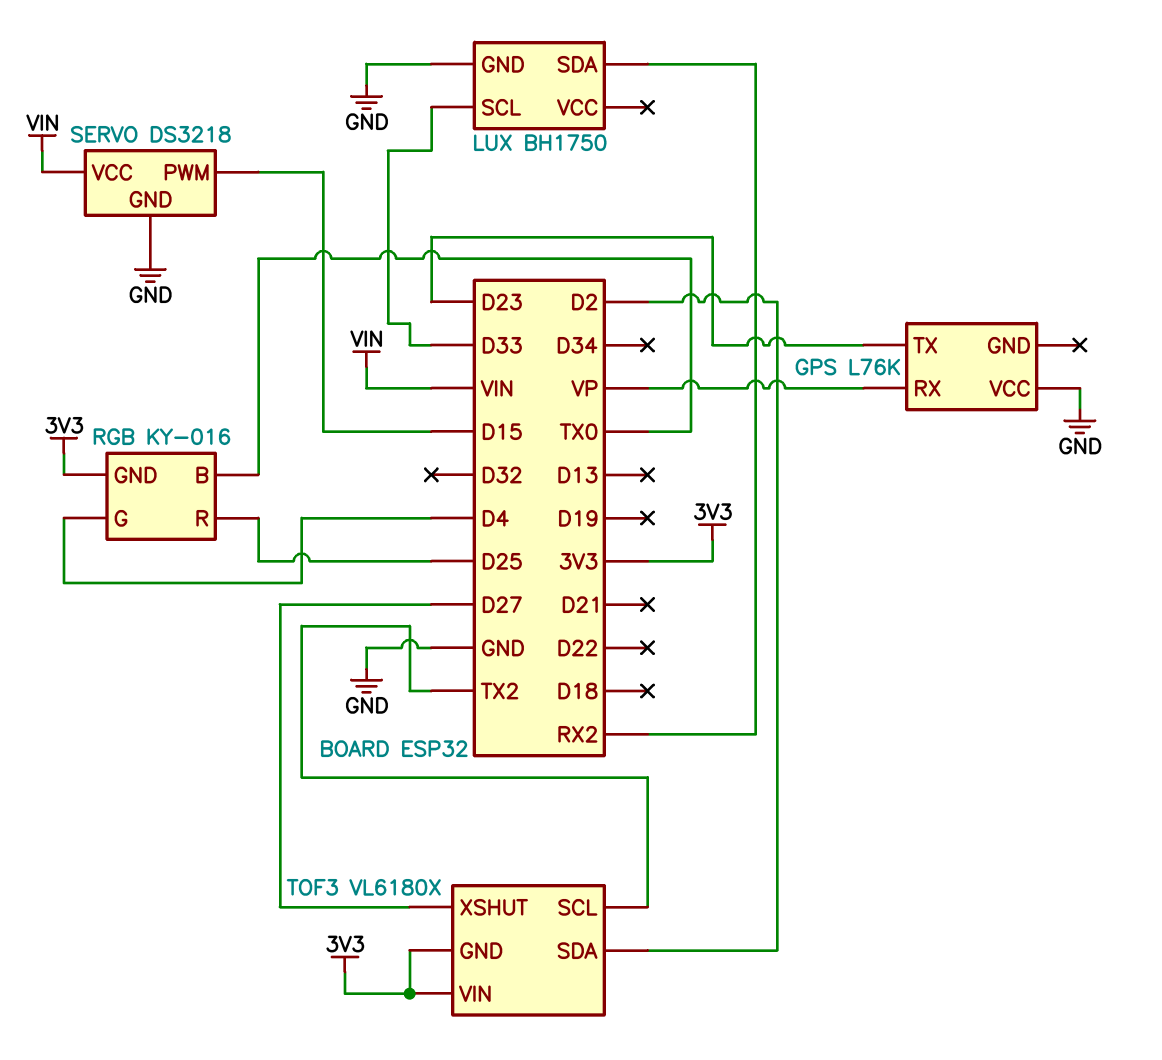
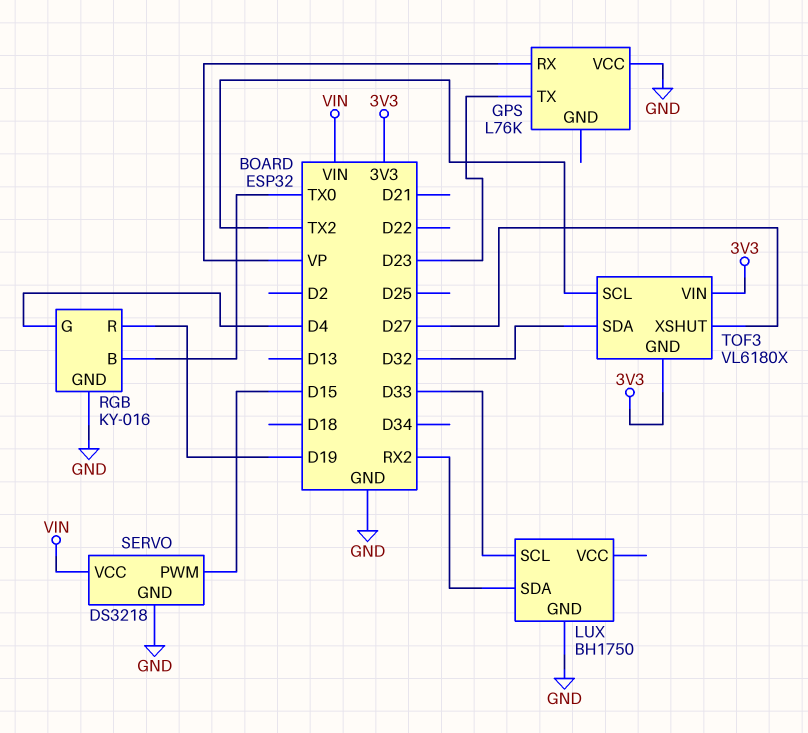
RGB pin GND: 3V3 -> GND
RGB pin R: D25 -> D19
TOF3 pin SDA: D2 -> D32

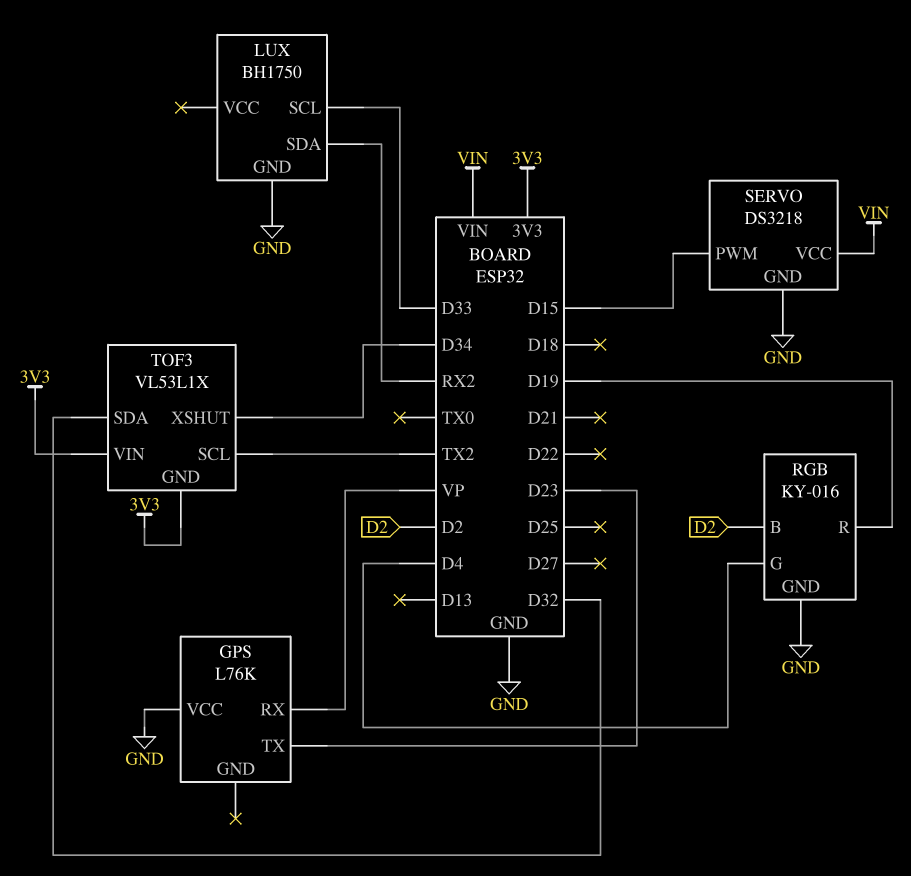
RGB pin B: TX0 -> D2
TOF3: VL6180X -> VL53L1X
TOF3 pin XSHUT: D27 -> D34

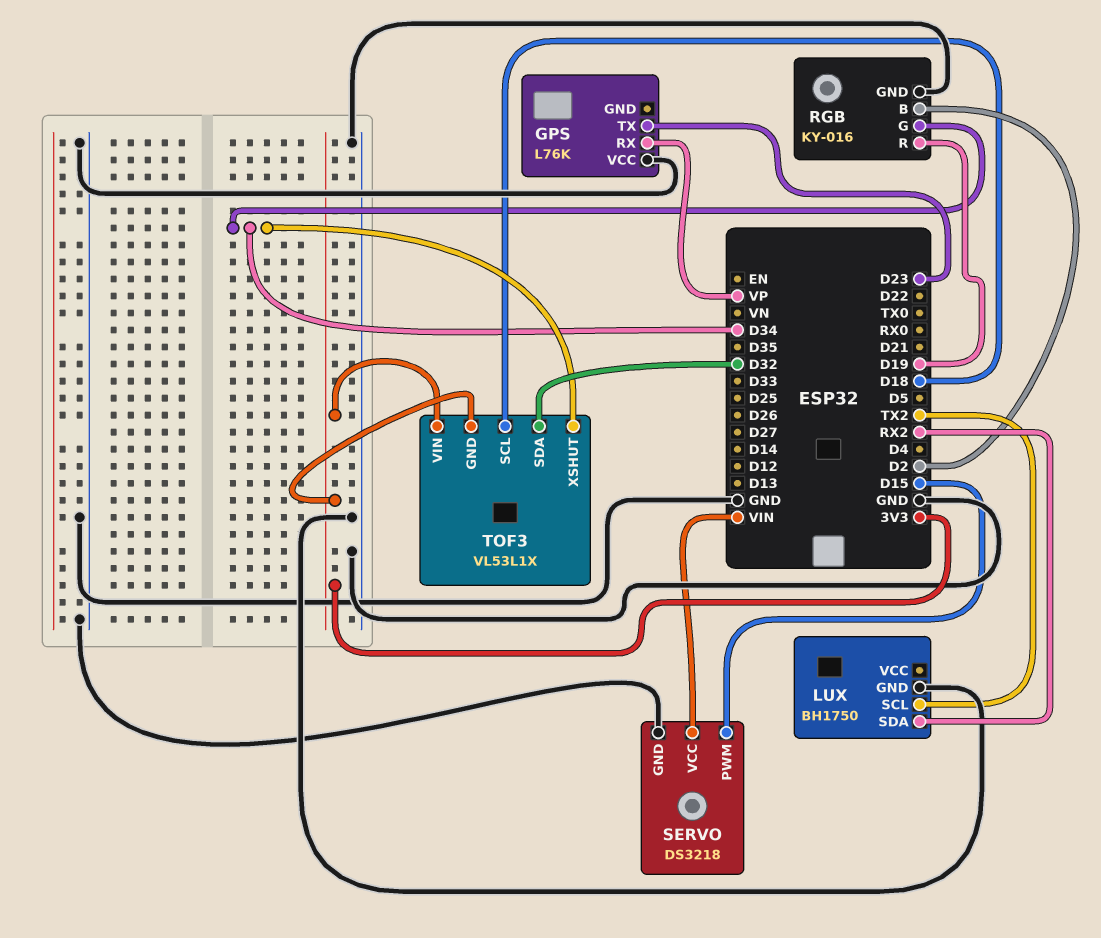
LUX pin SCL: D33 -> TX2
RGB pin G: D4 -> D34
TOF3 pin SCL: TX2 -> D18

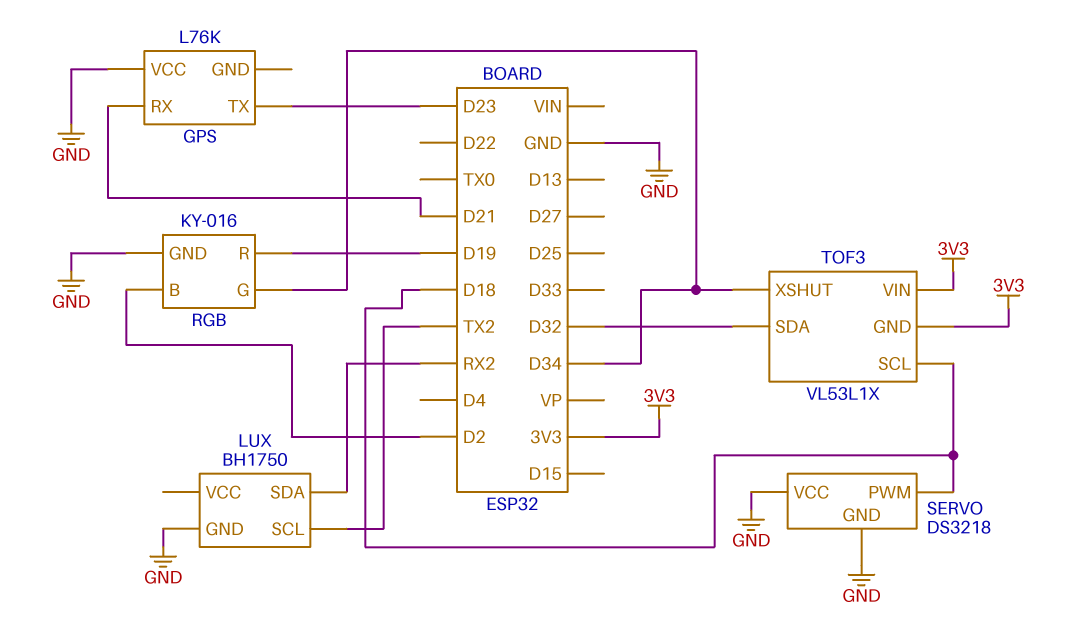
GPS pin RX: VP -> D21
SERVO pin PWM: D15 -> D18
SERVO pin VCC: VIN -> GND

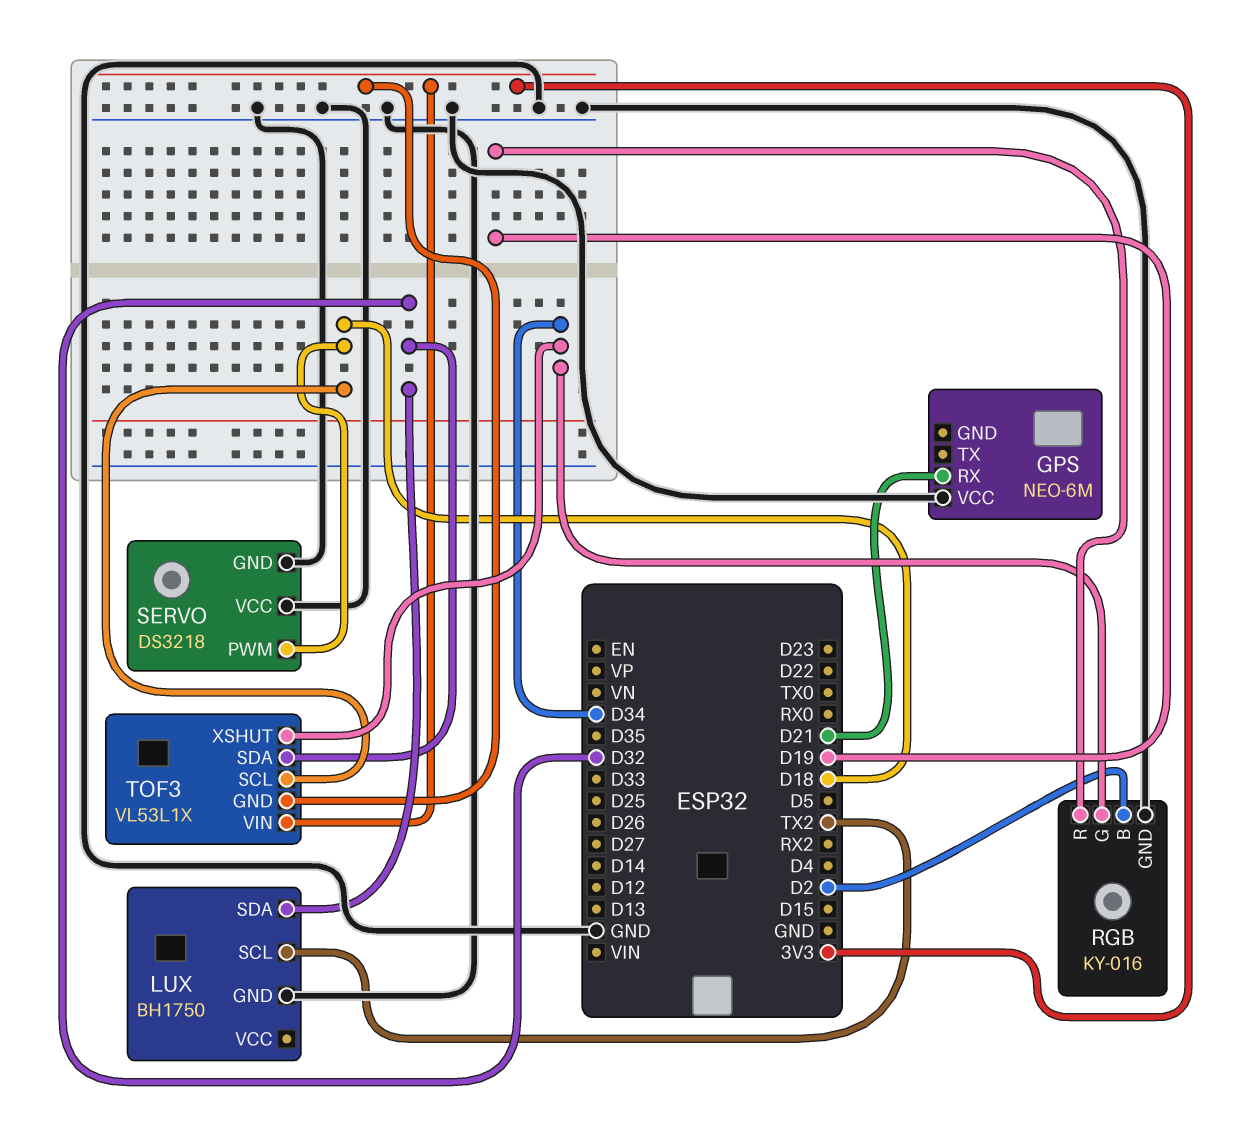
GPS: L76K -> NEO-6M
GPS pin TX: D23 -> none
LUX pin SDA: RX2 -> D32

